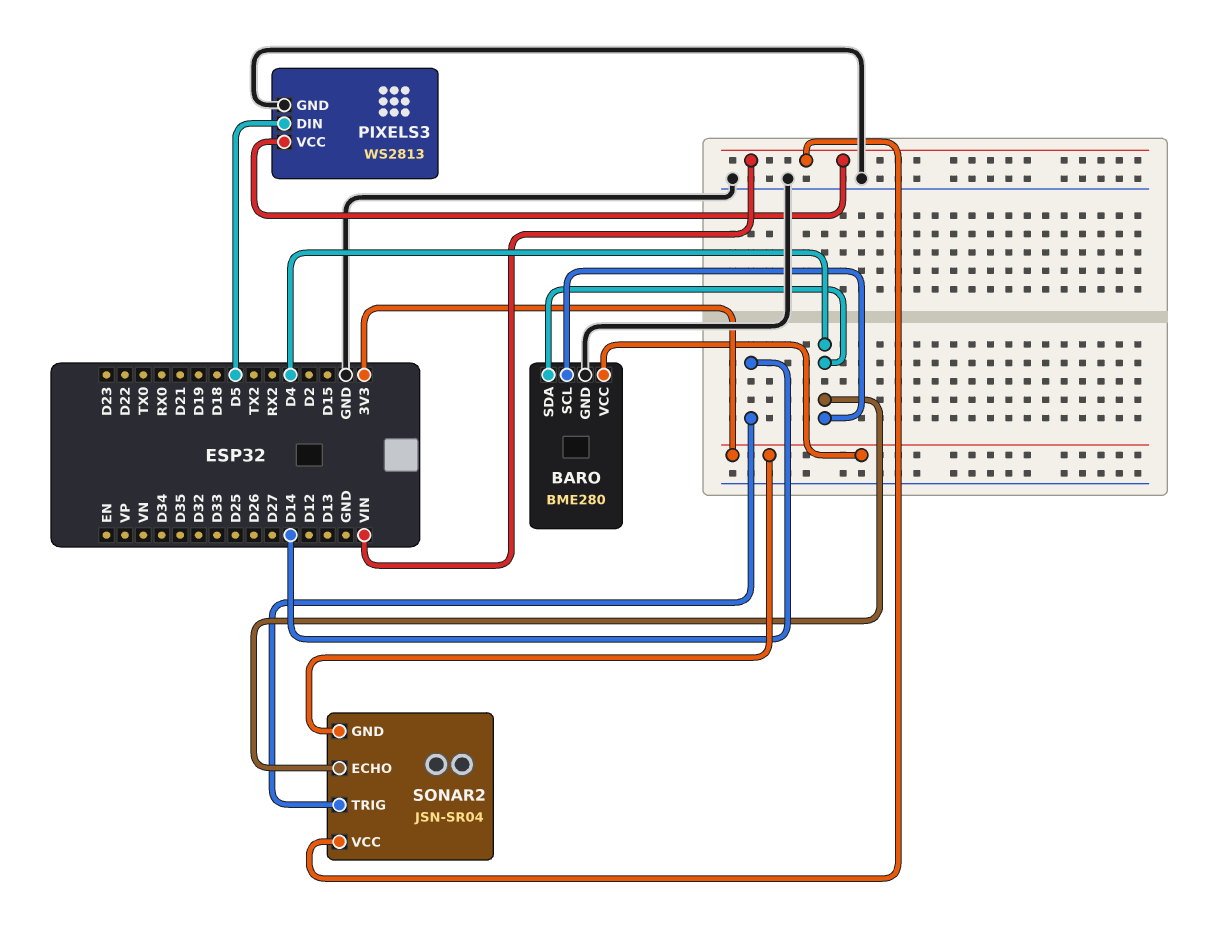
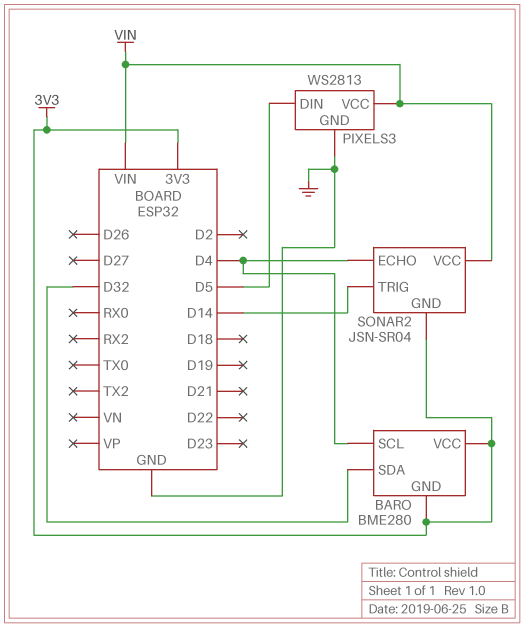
BARO pin GND: GND -> 3V3
BARO pin SDA: D4 -> D32

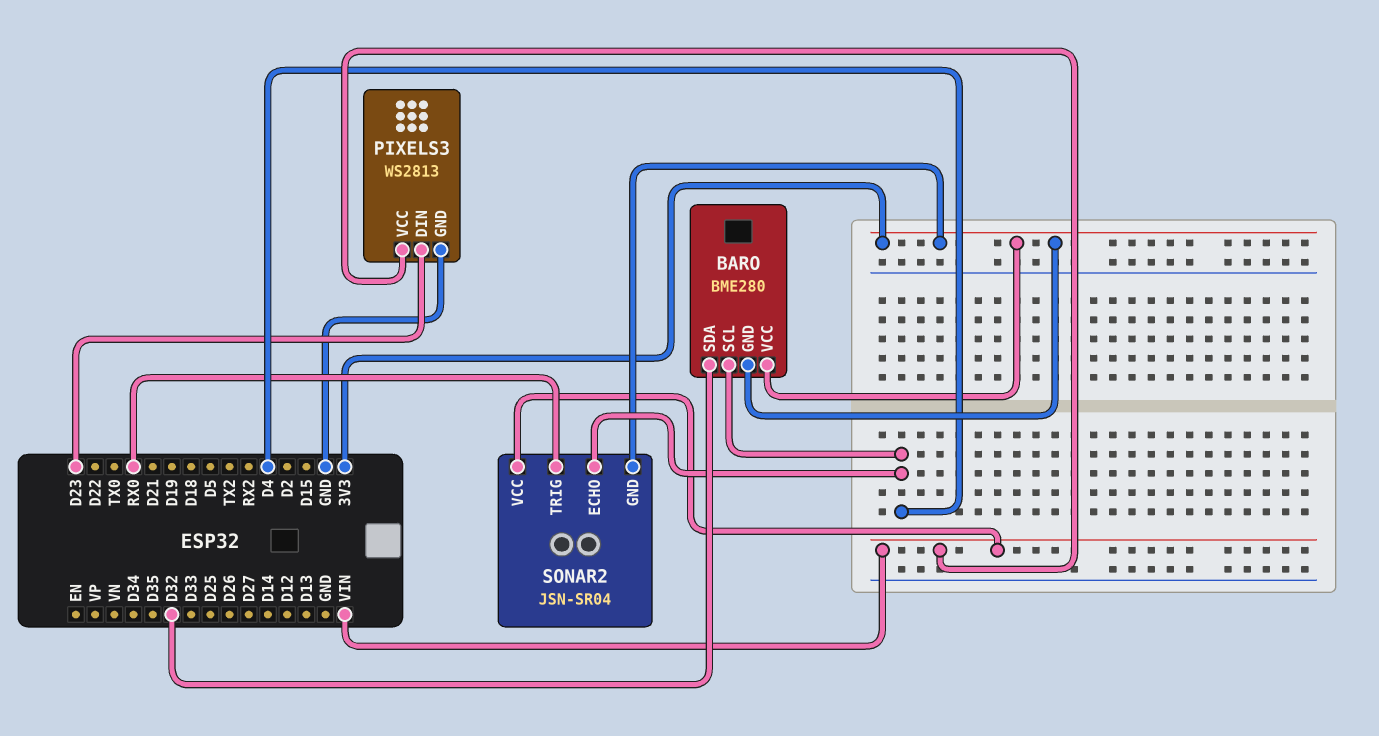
PIXELS3 pin DIN: D5 -> D23
SONAR2 pin TRIG: D14 -> RX0

